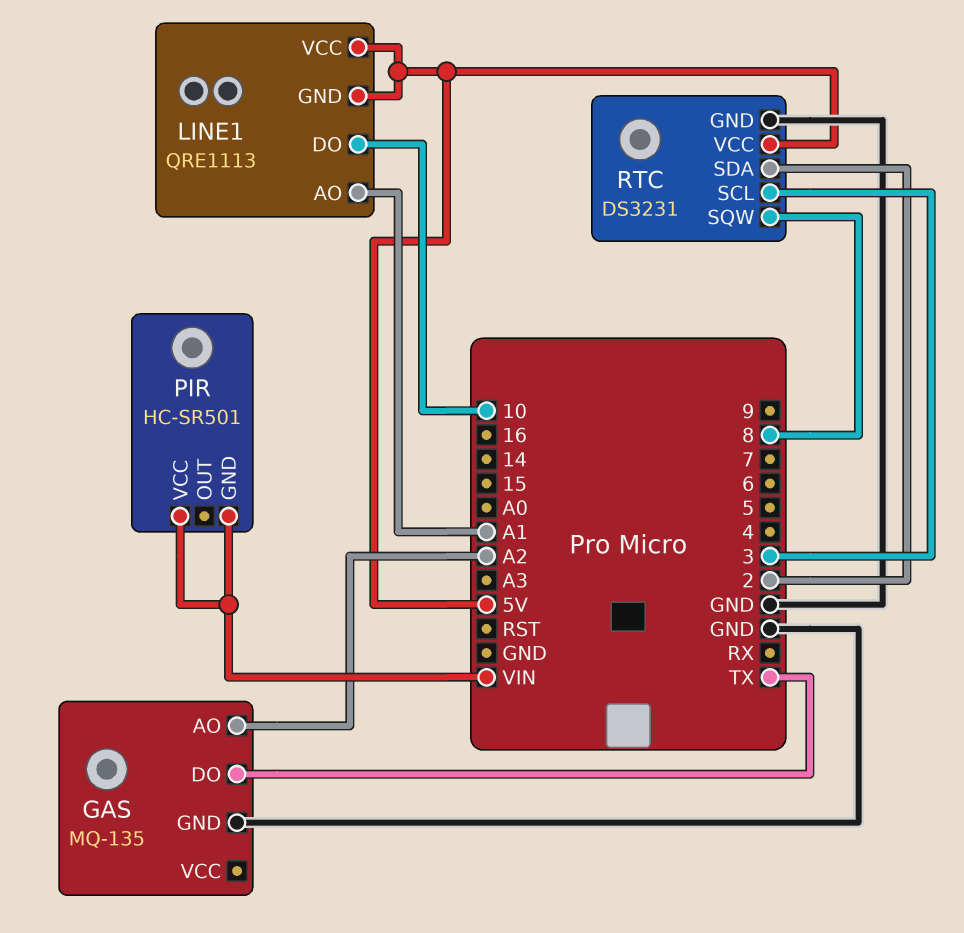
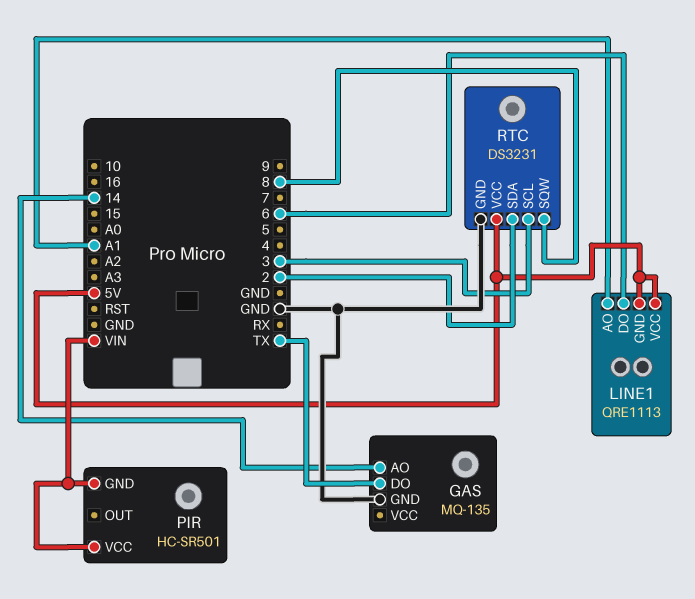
GAS pin AO: A2 -> 14
LINE1 pin DO: 10 -> 6

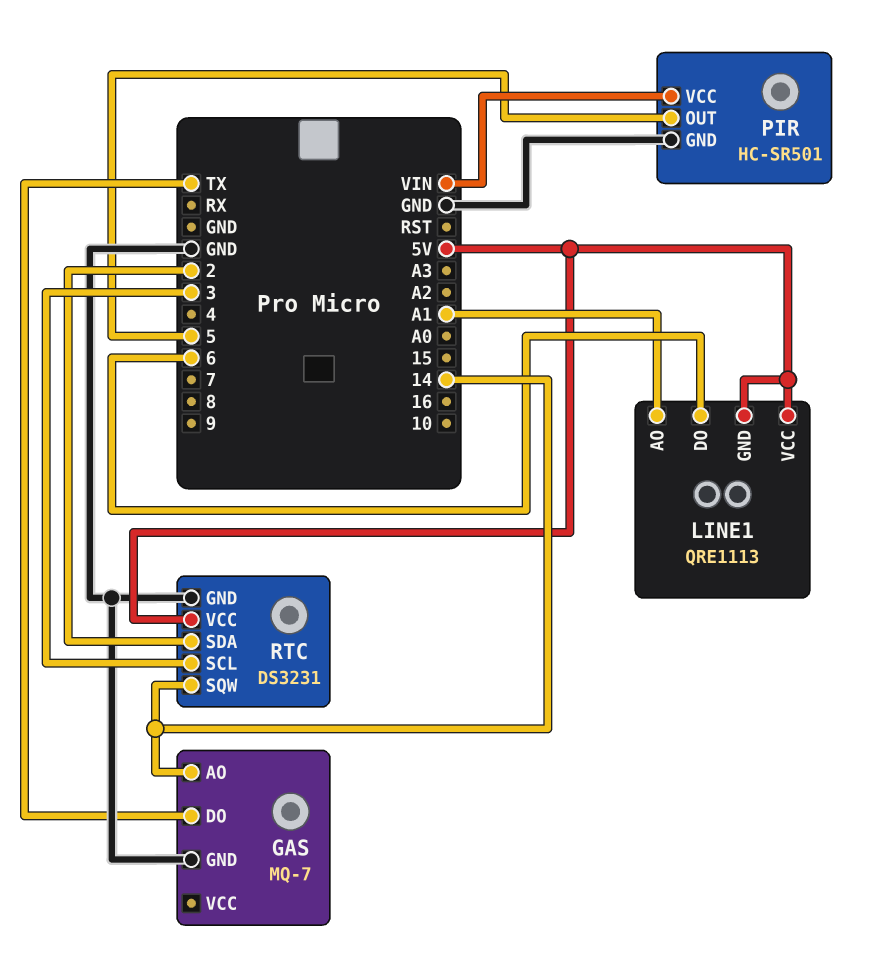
GAS: MQ-135 -> MQ-7
PIR pin GND: VIN -> GND
PIR pin OUT: none -> 5
RTC pin SQW: 8 -> 14

